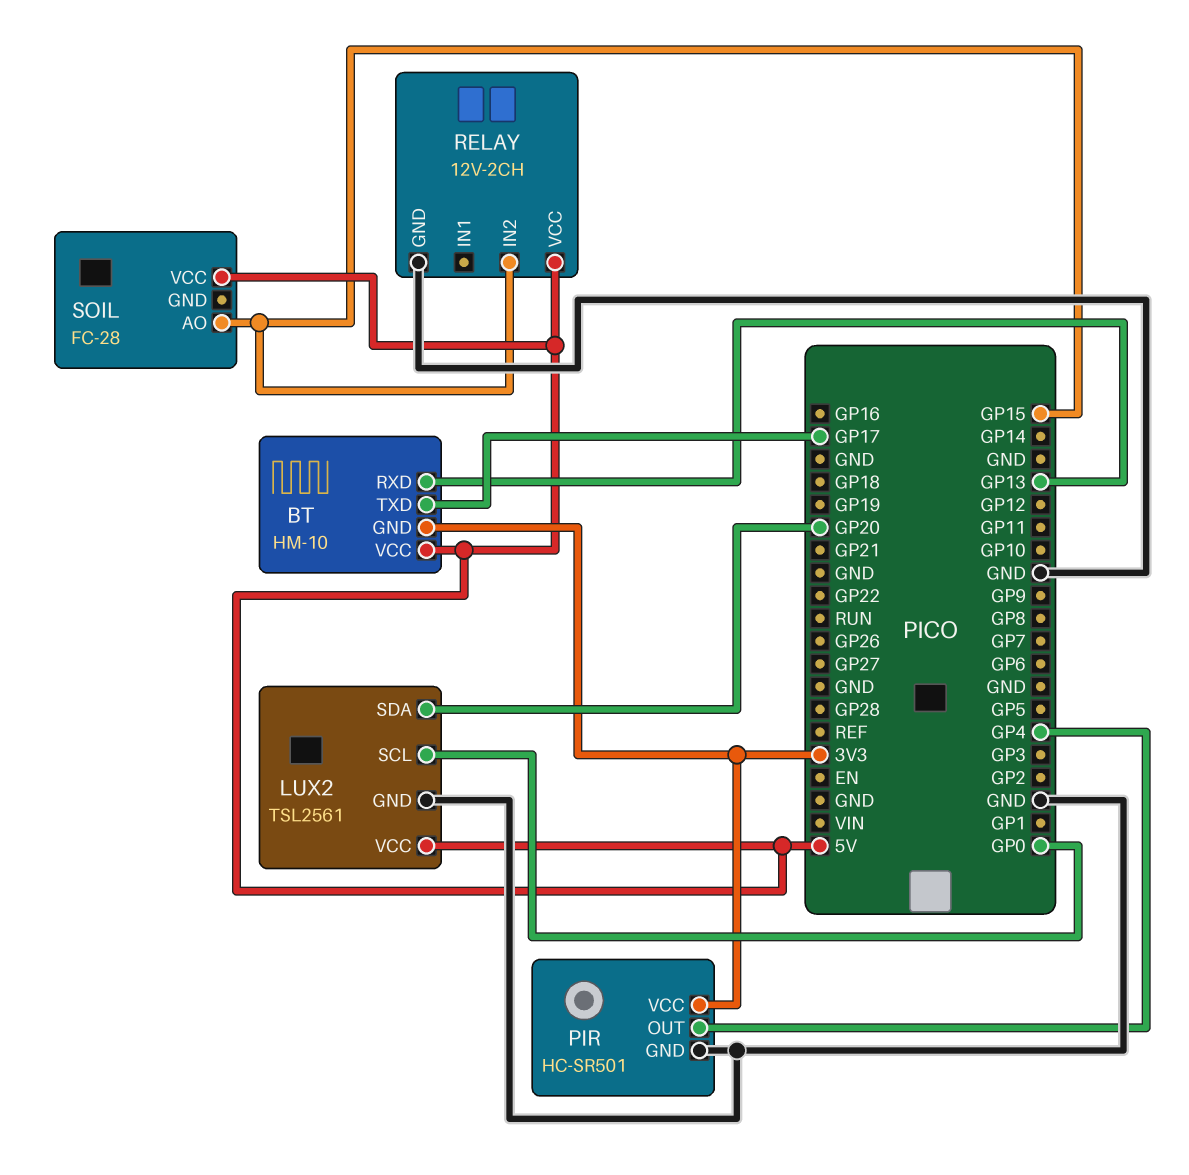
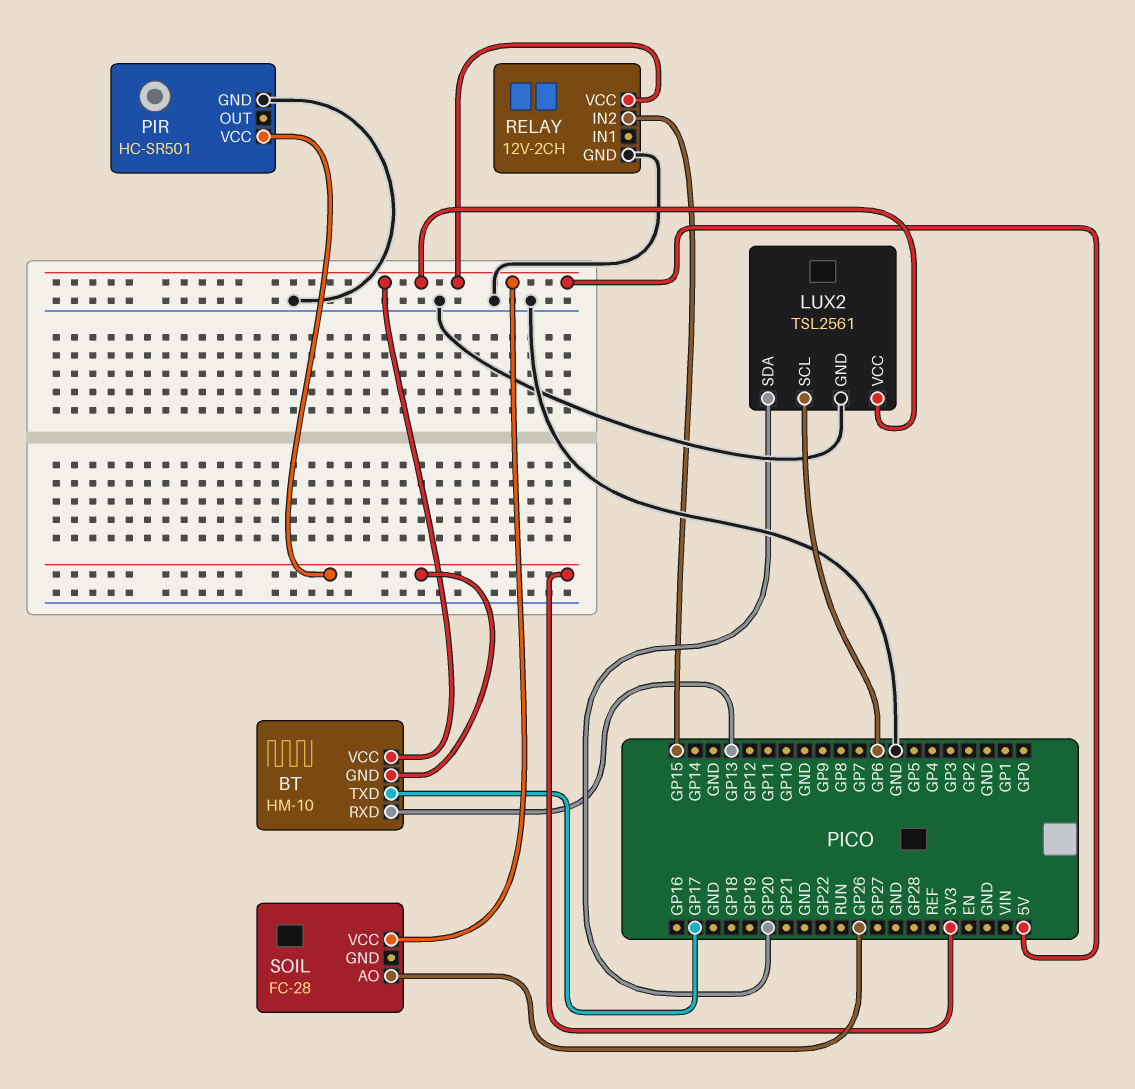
LUX2 pin SCL: GP0 -> GP6
PIR pin OUT: GP4 -> none
SOIL pin AO: GP15 -> GP26

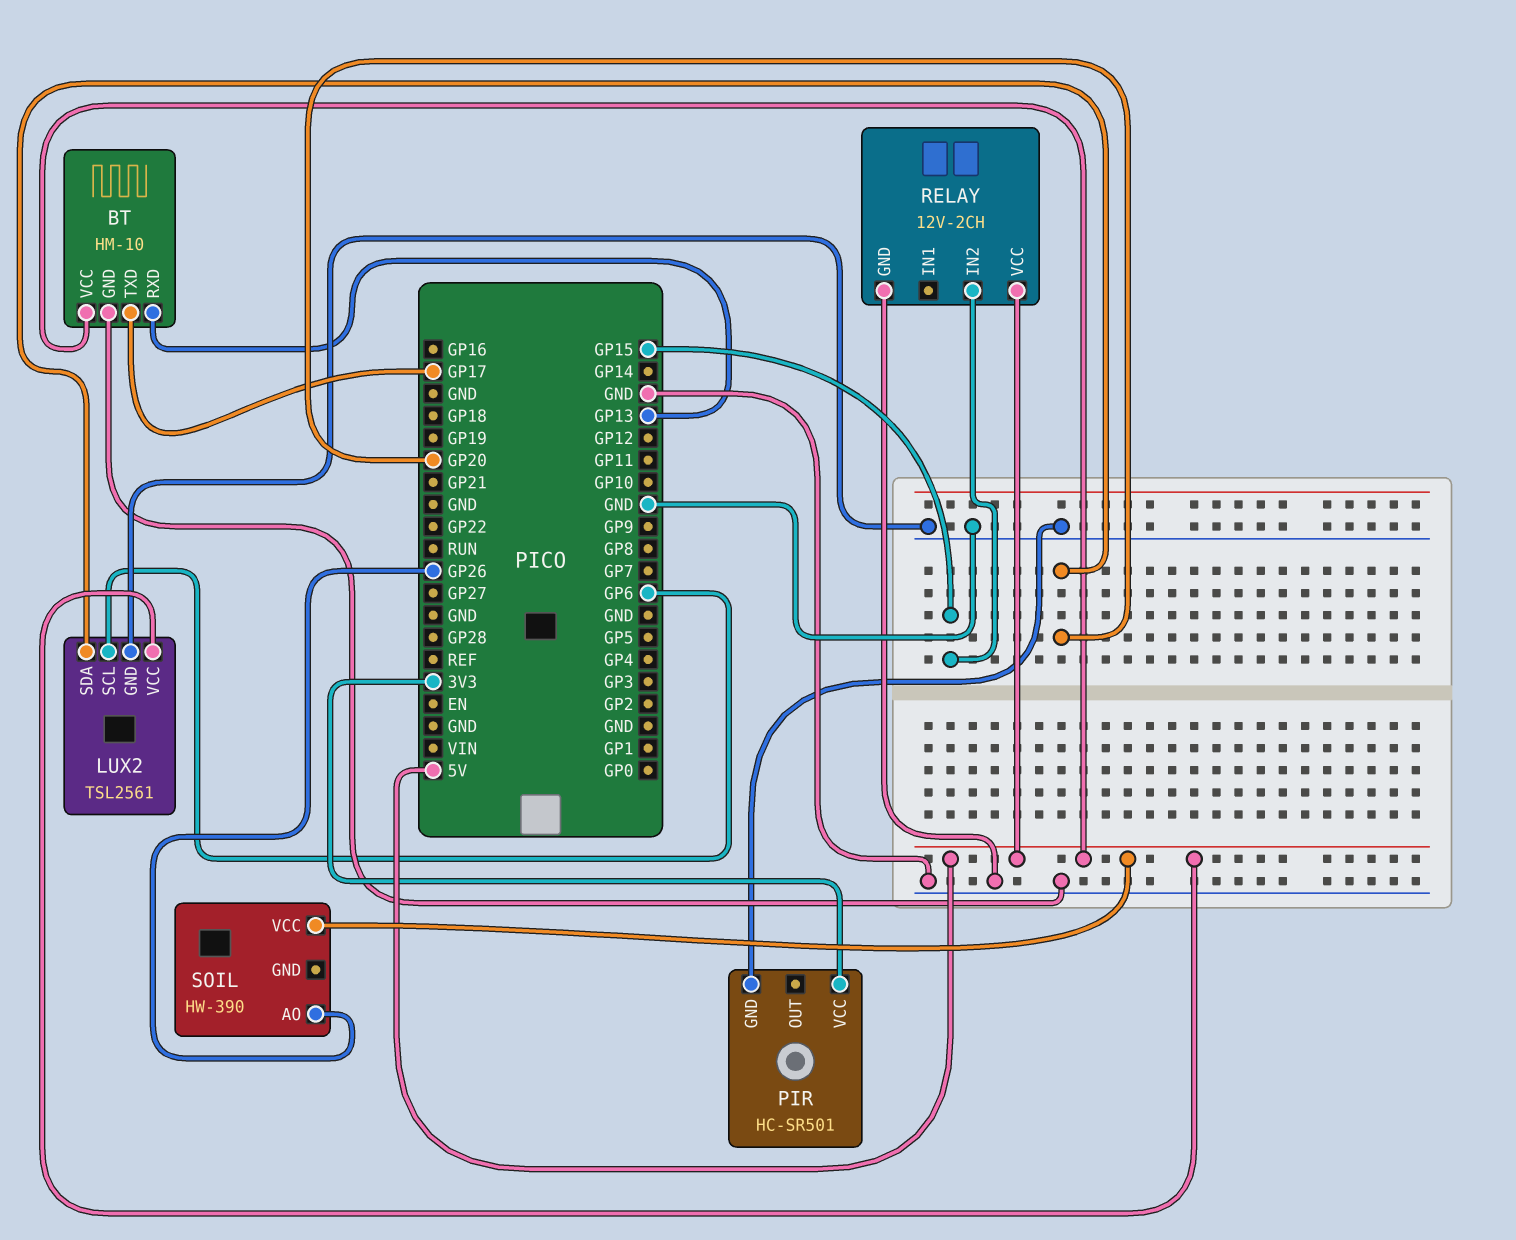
BT pin GND: 3V3 -> GND
SOIL: FC-28 -> HW-390

